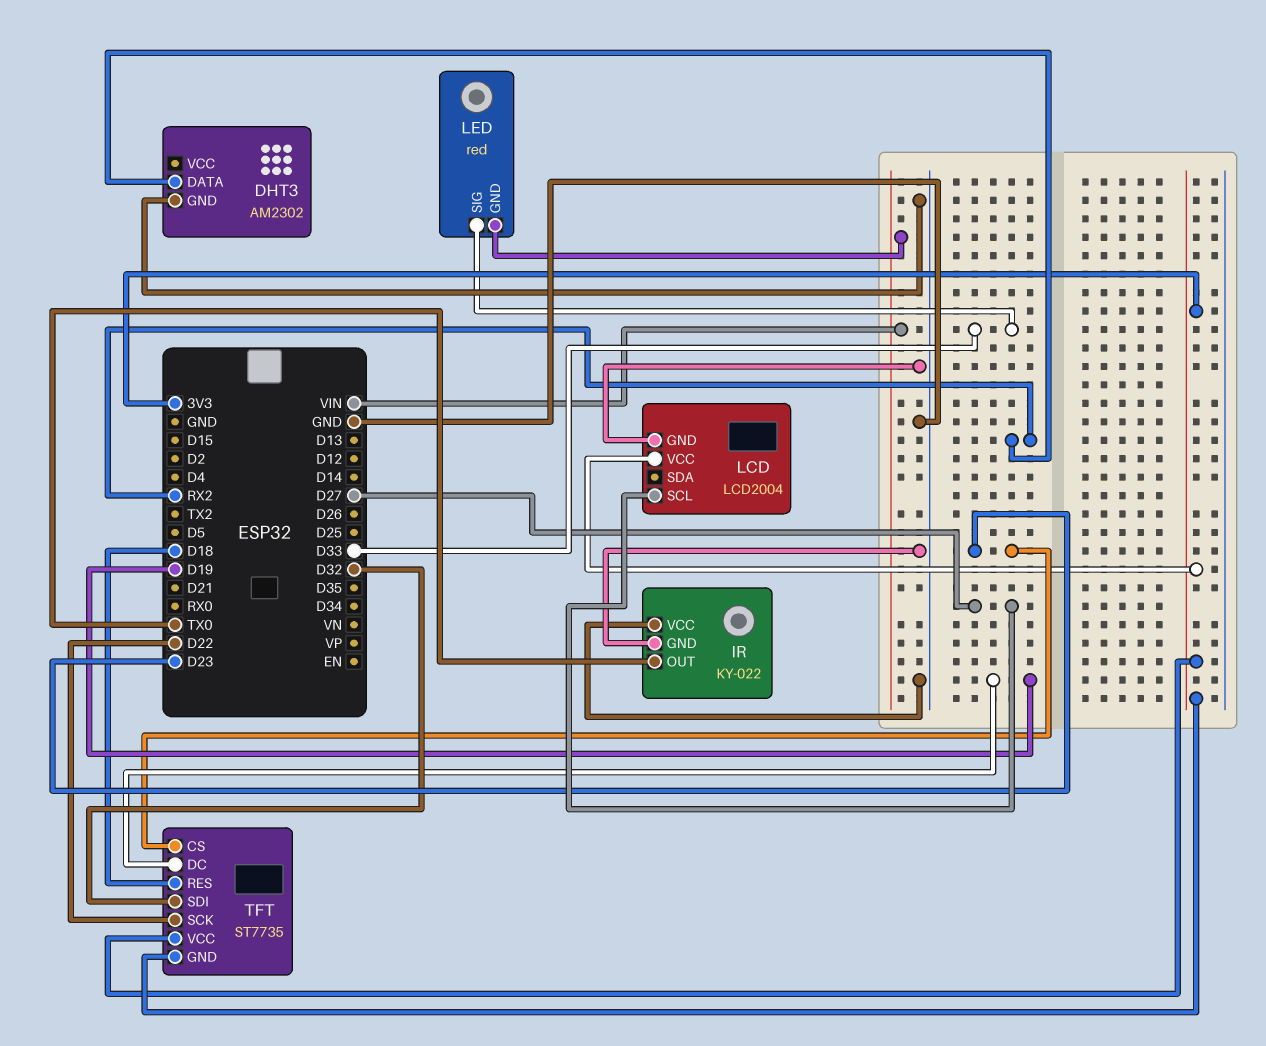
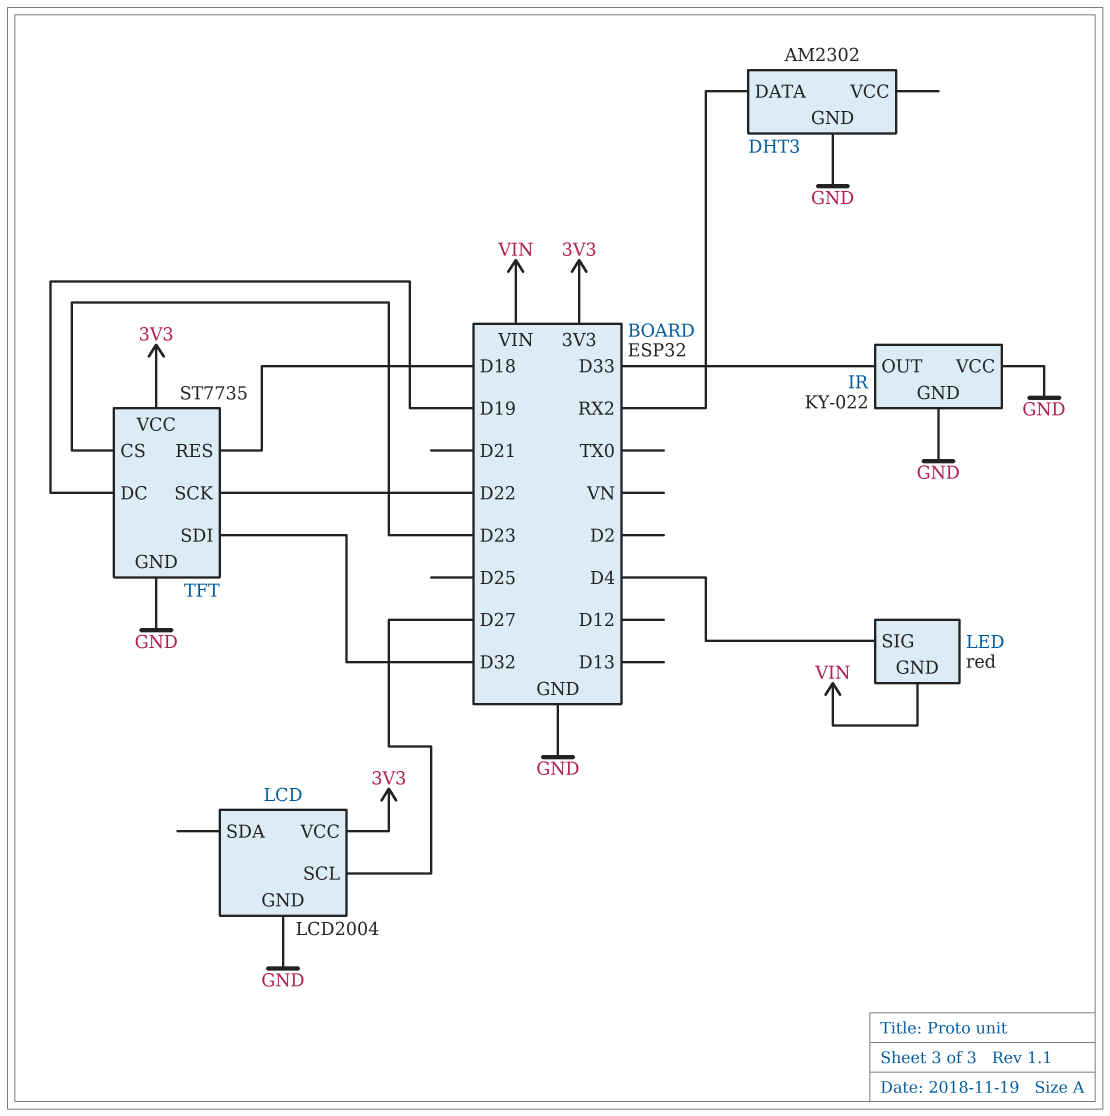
IR pin OUT: TX0 -> D33
LED pin SIG: D33 -> D4
TFT pin GND: 3V3 -> GND

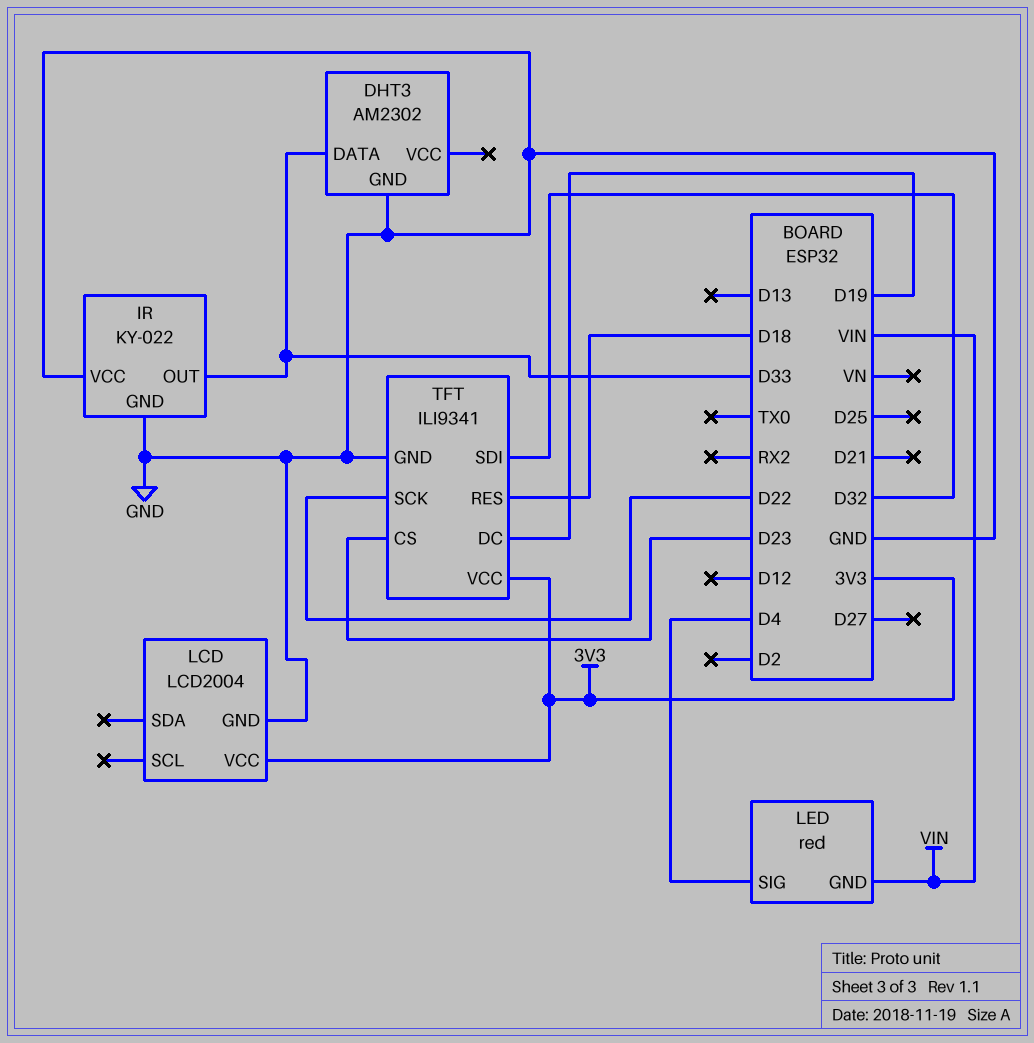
DHT3 pin DATA: RX2 -> D33
LCD pin SCL: D27 -> none
TFT: ST7735 -> ILI9341

